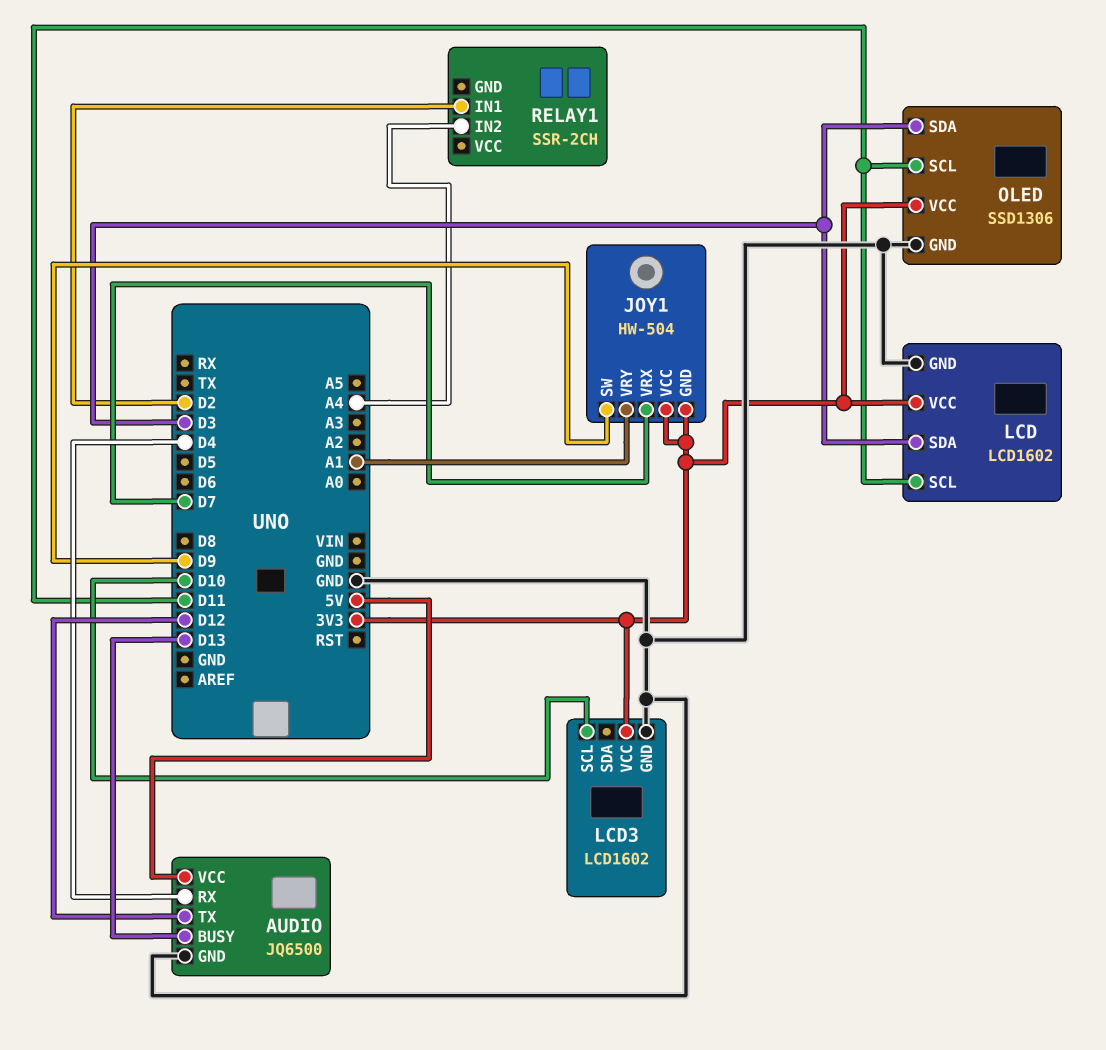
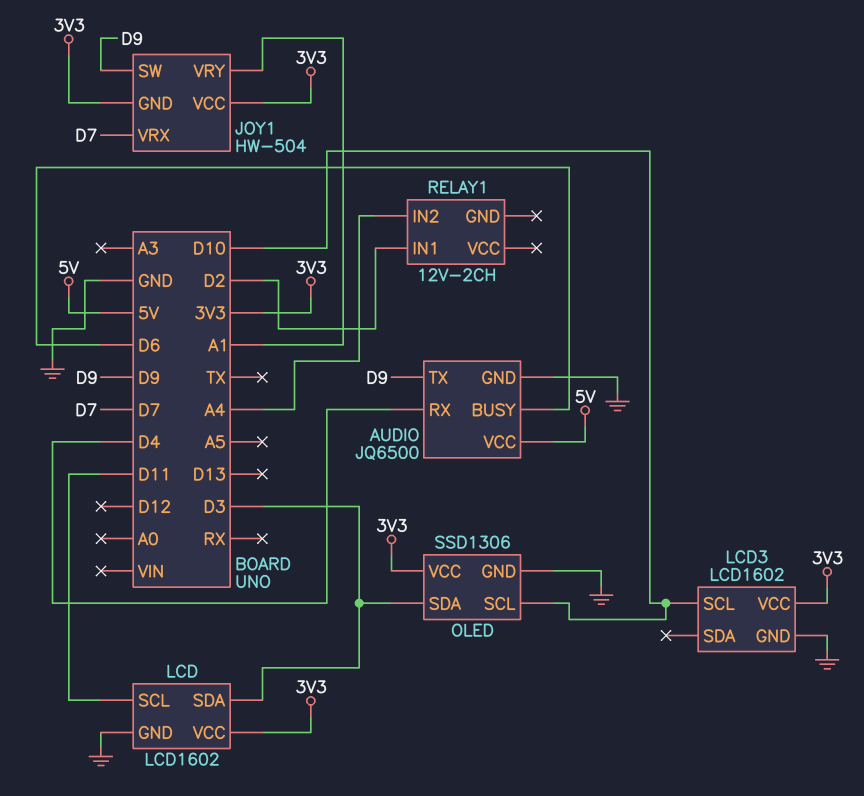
AUDIO pin BUSY: D13 -> D6
AUDIO pin TX: D12 -> D9
OLED pin SCL: D11 -> D10
RELAY1: SSR-2CH -> 12V-2CH

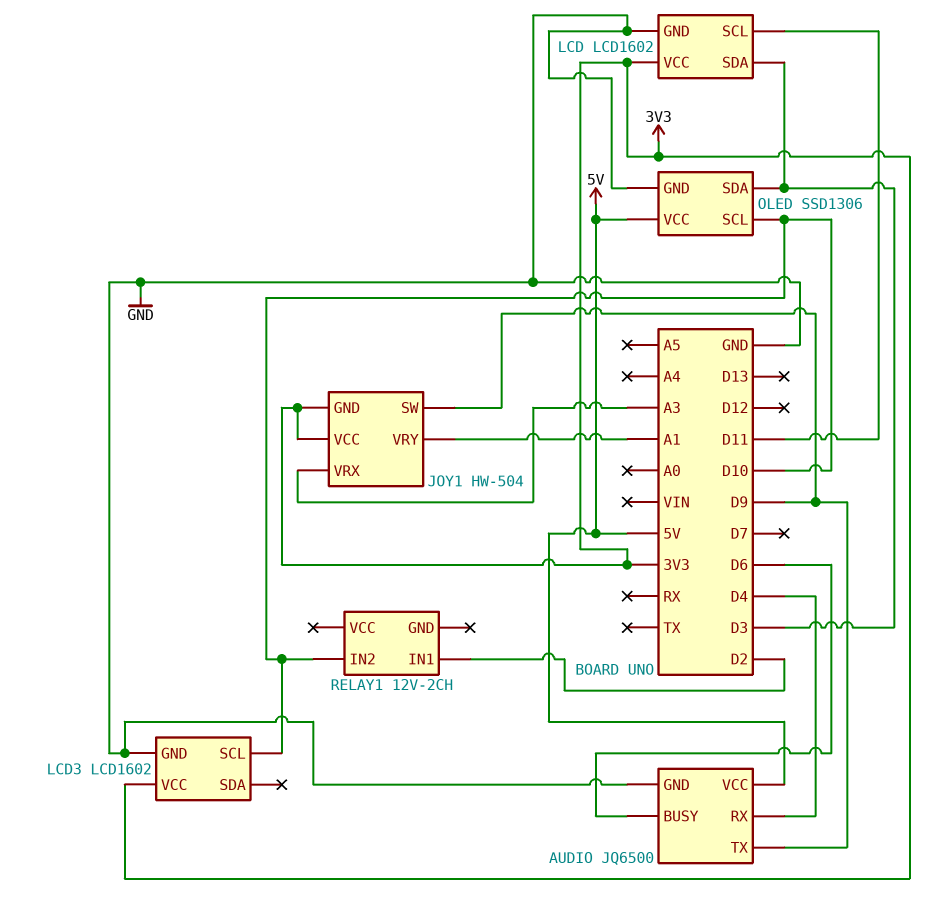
JOY1 pin VRX: D7 -> A3
OLED pin VCC: 3V3 -> 5V
RELAY1 pin IN2: A4 -> D10

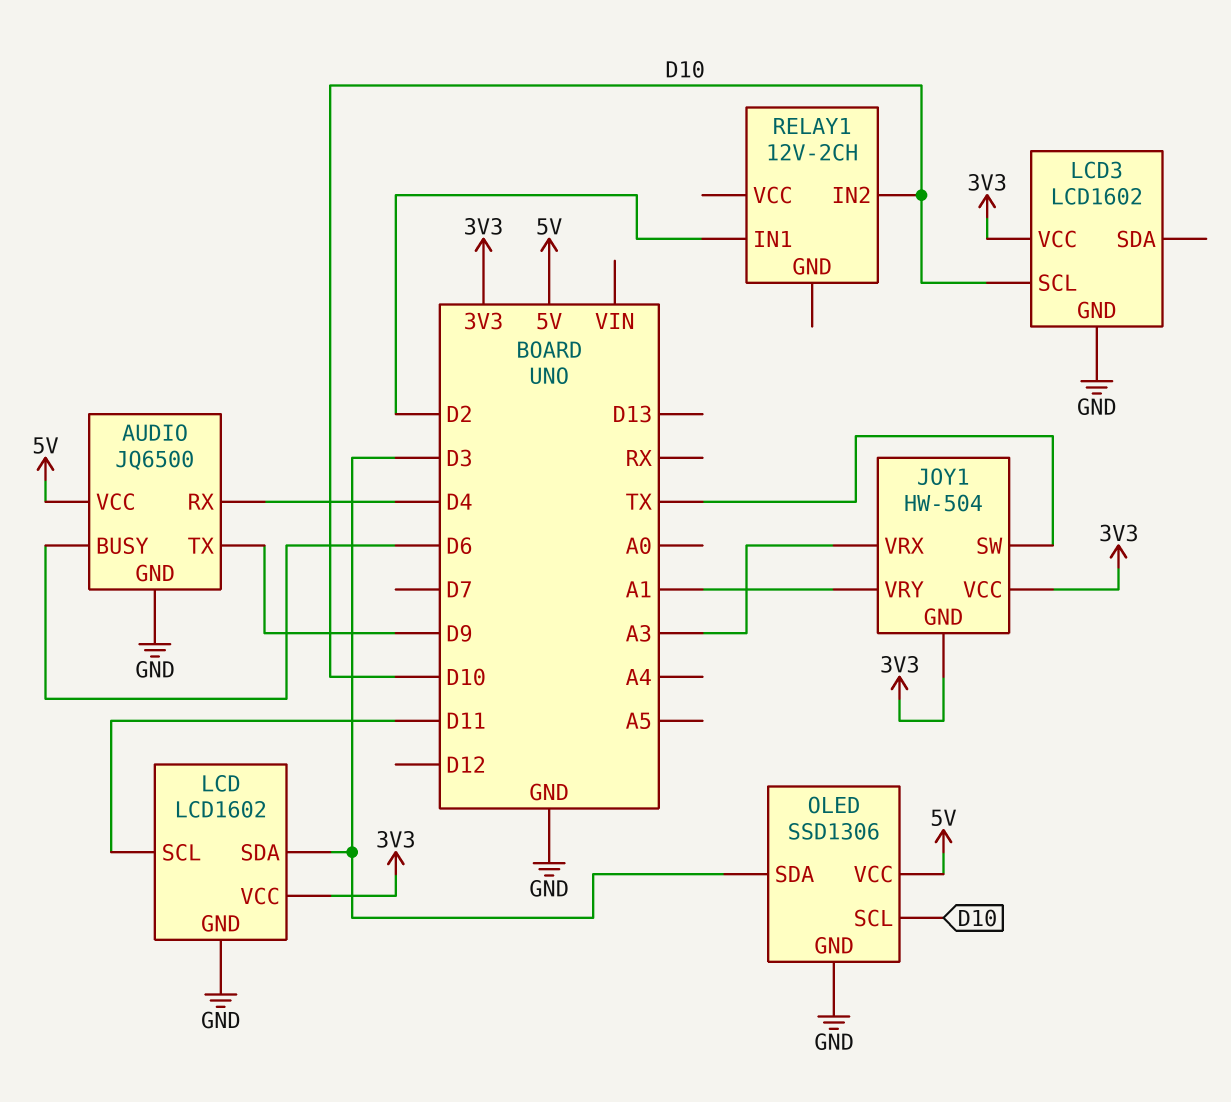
JOY1 pin SW: D9 -> TX

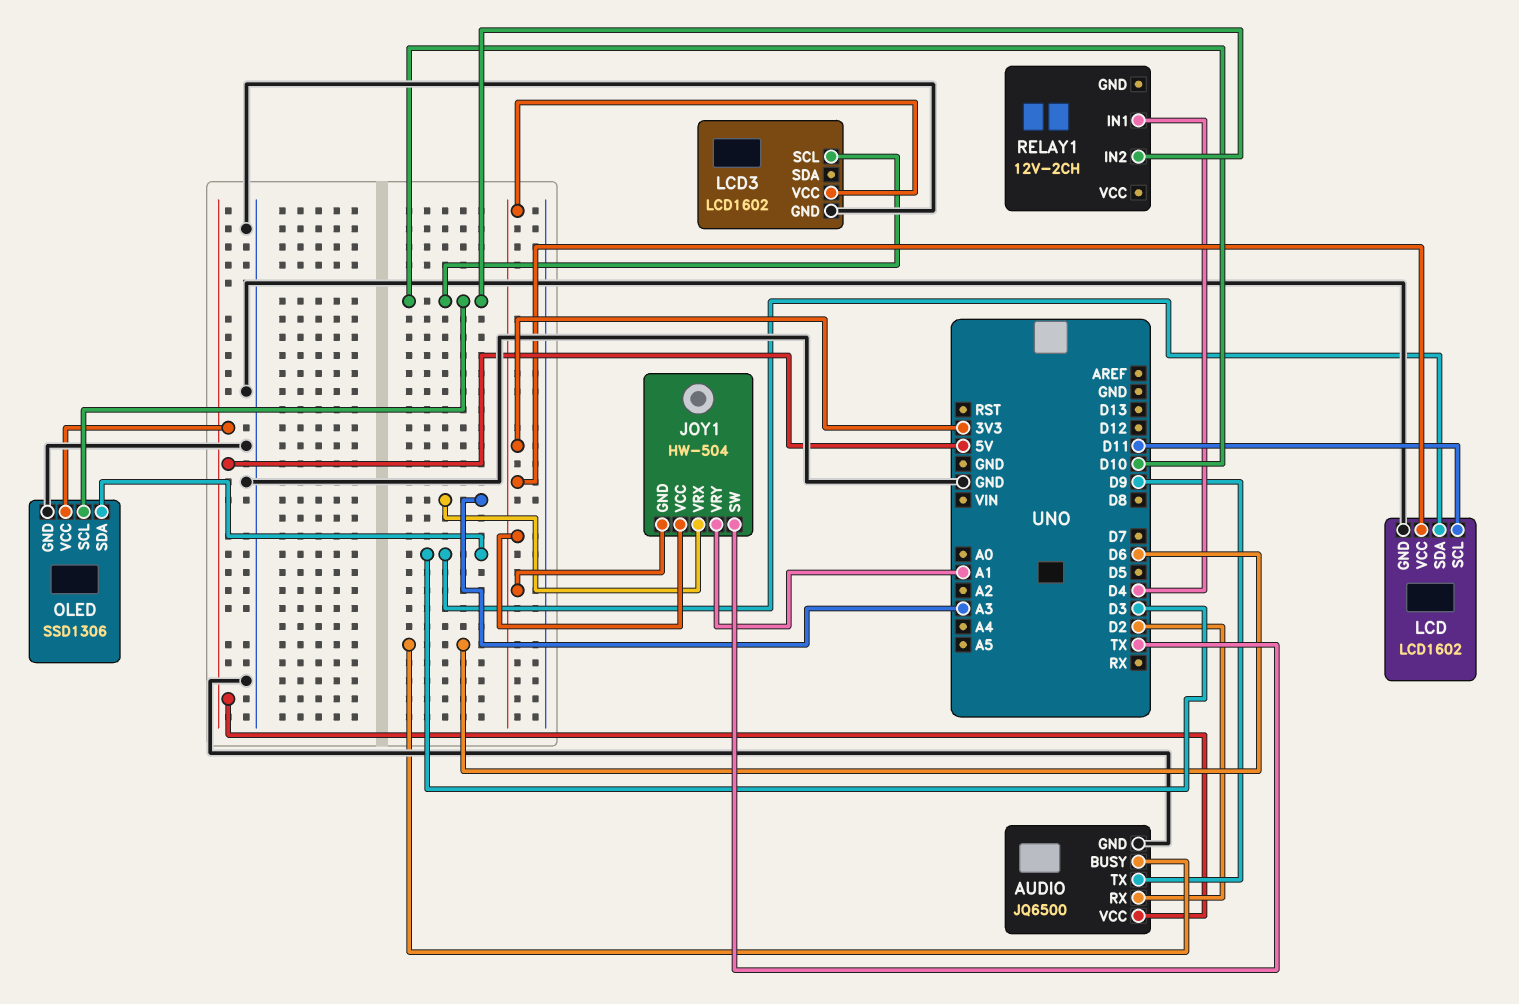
AUDIO pin RX: D4 -> D2
RELAY1 pin IN1: D2 -> D4

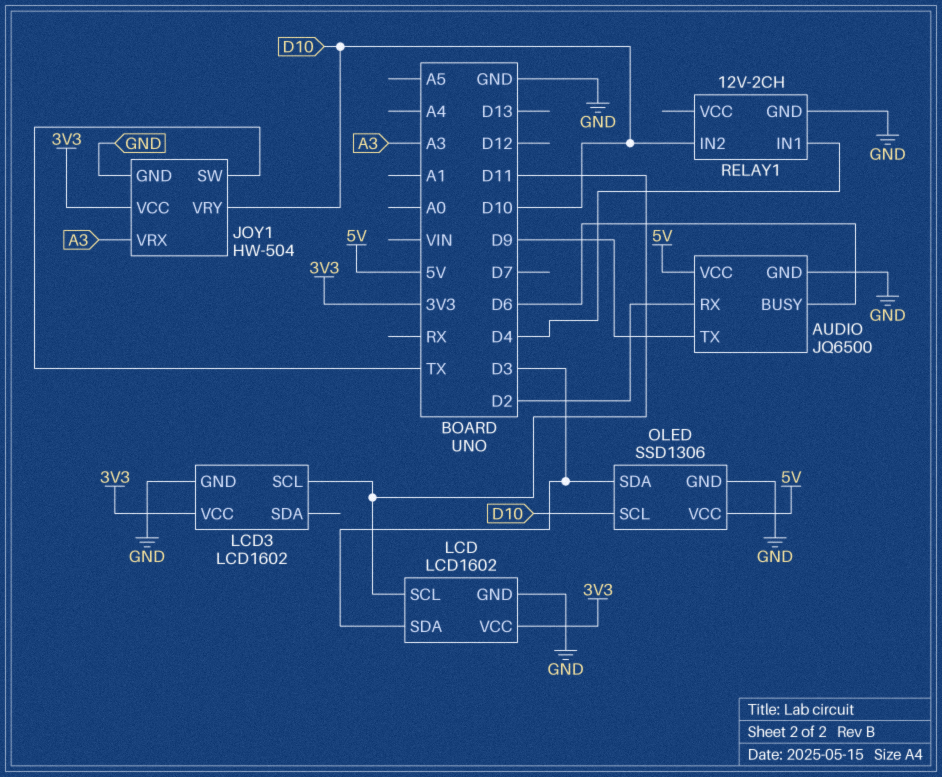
JOY1 pin GND: 3V3 -> GND
JOY1 pin VRY: A1 -> D10
LCD3 pin SCL: D10 -> D11
RELAY1 pin GND: none -> GND

